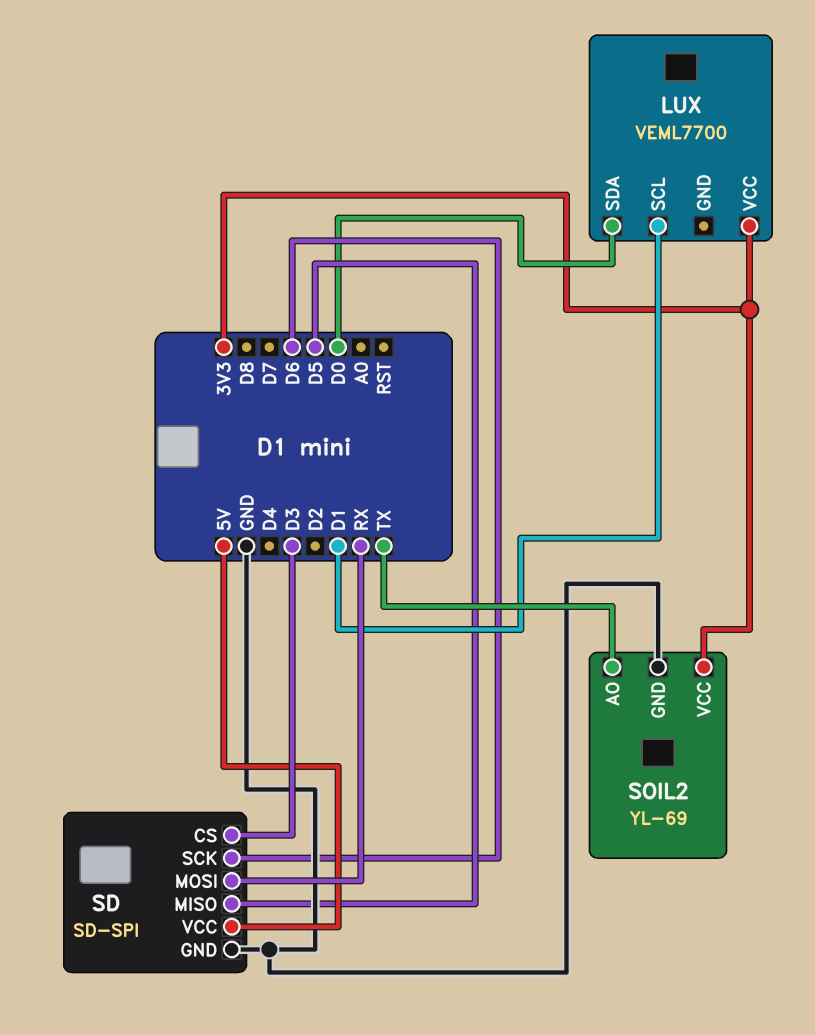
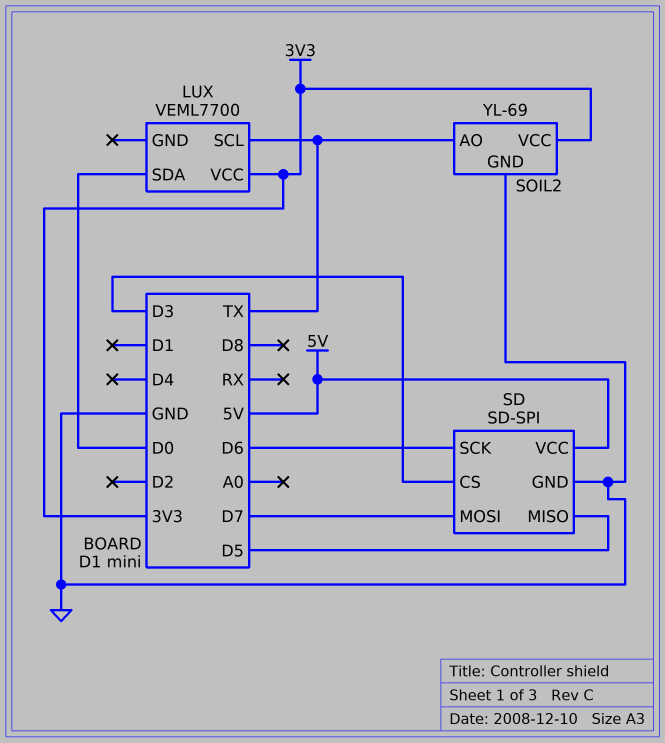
LUX pin SCL: D1 -> TX
SD pin MOSI: RX -> D7

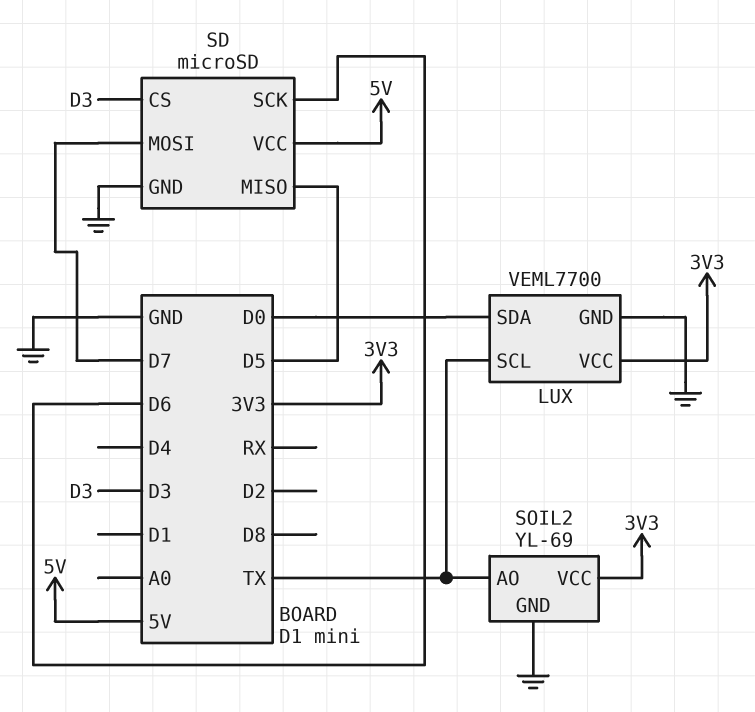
LUX pin GND: none -> GND
SD: SD-SPI -> microSD

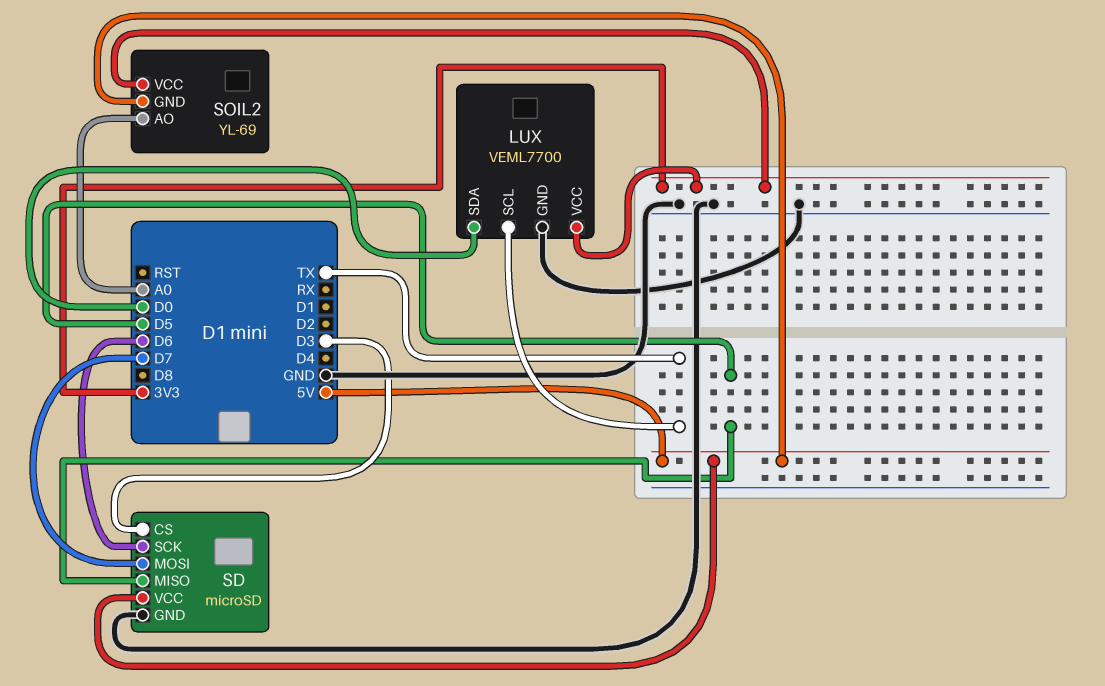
SOIL2 pin AO: TX -> A0
SOIL2 pin GND: GND -> 5V

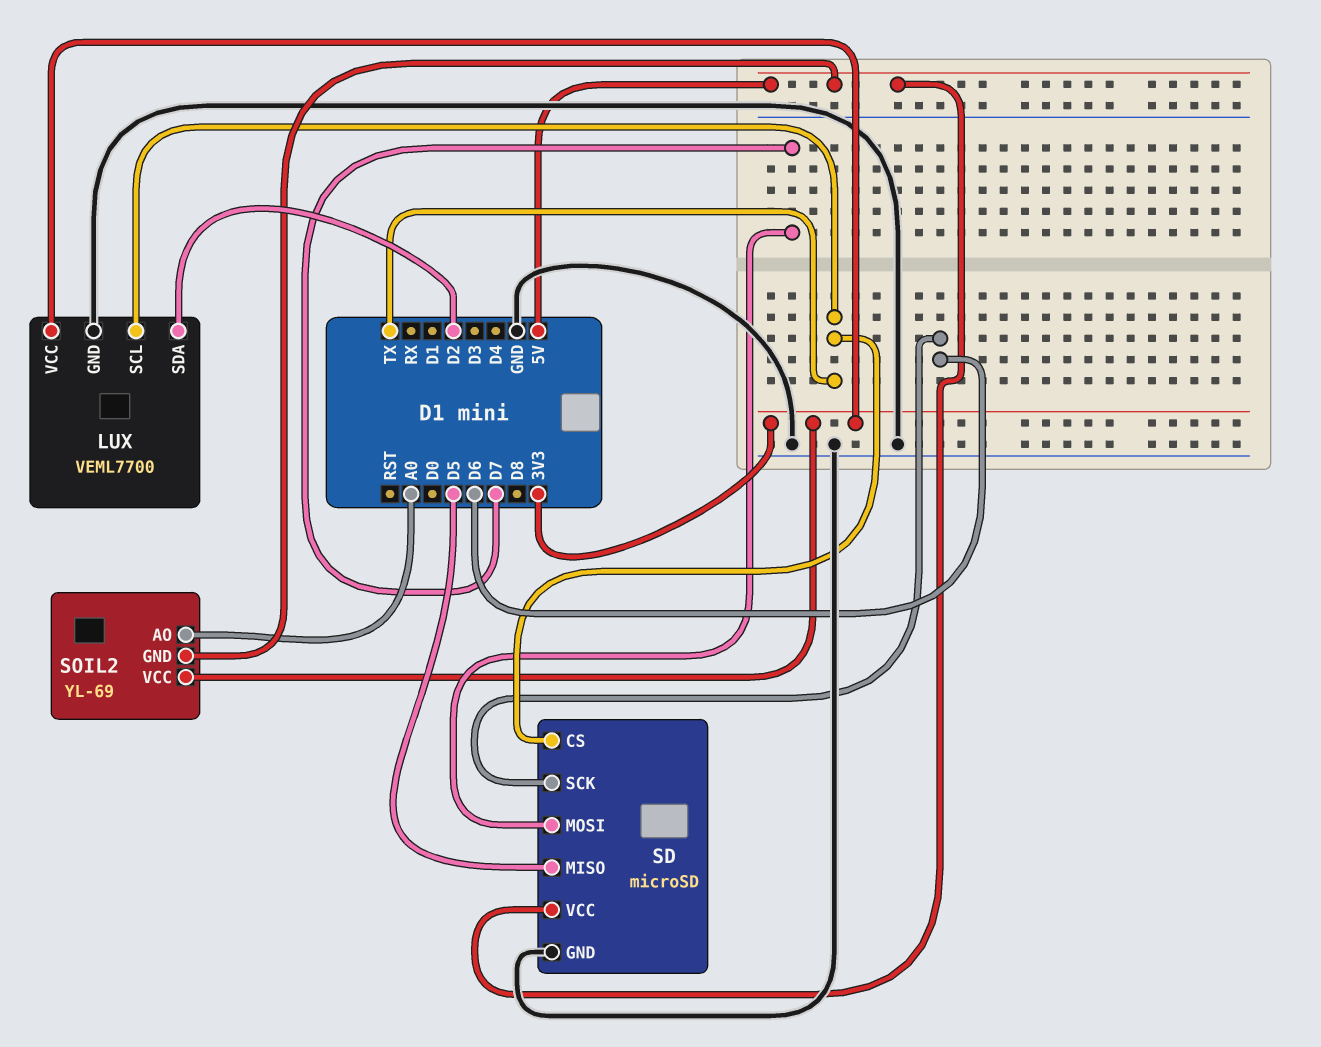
LUX pin SDA: D0 -> D2
SD pin CS: D3 -> TX

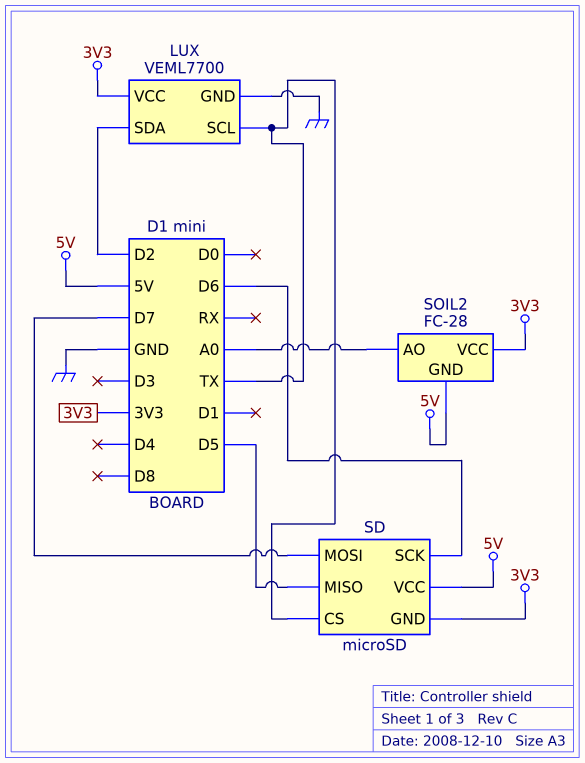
SD pin GND: GND -> 3V3
SOIL2: YL-69 -> FC-28

